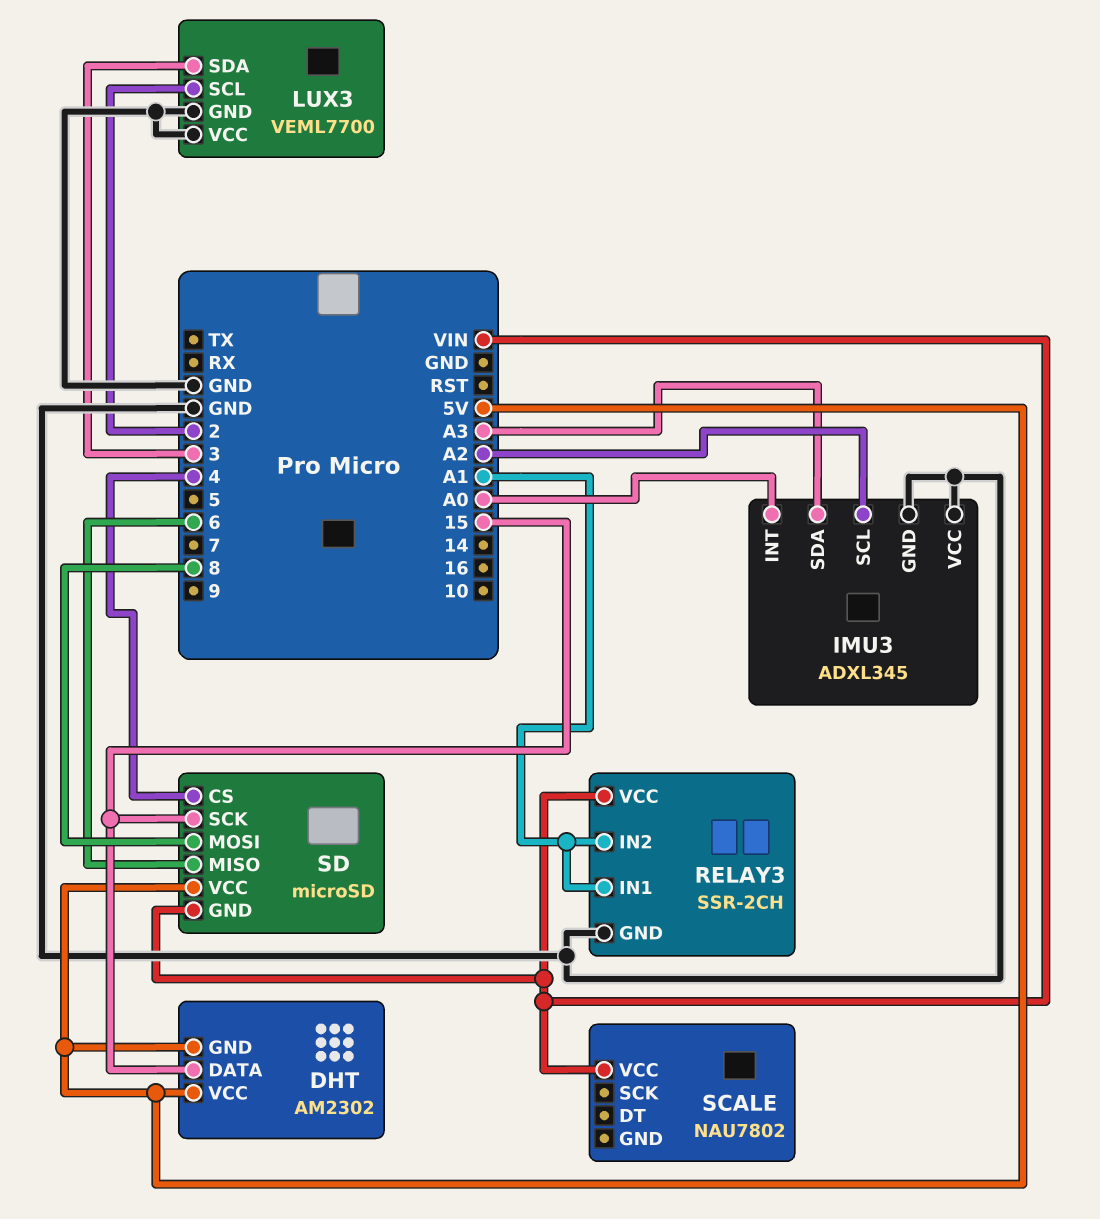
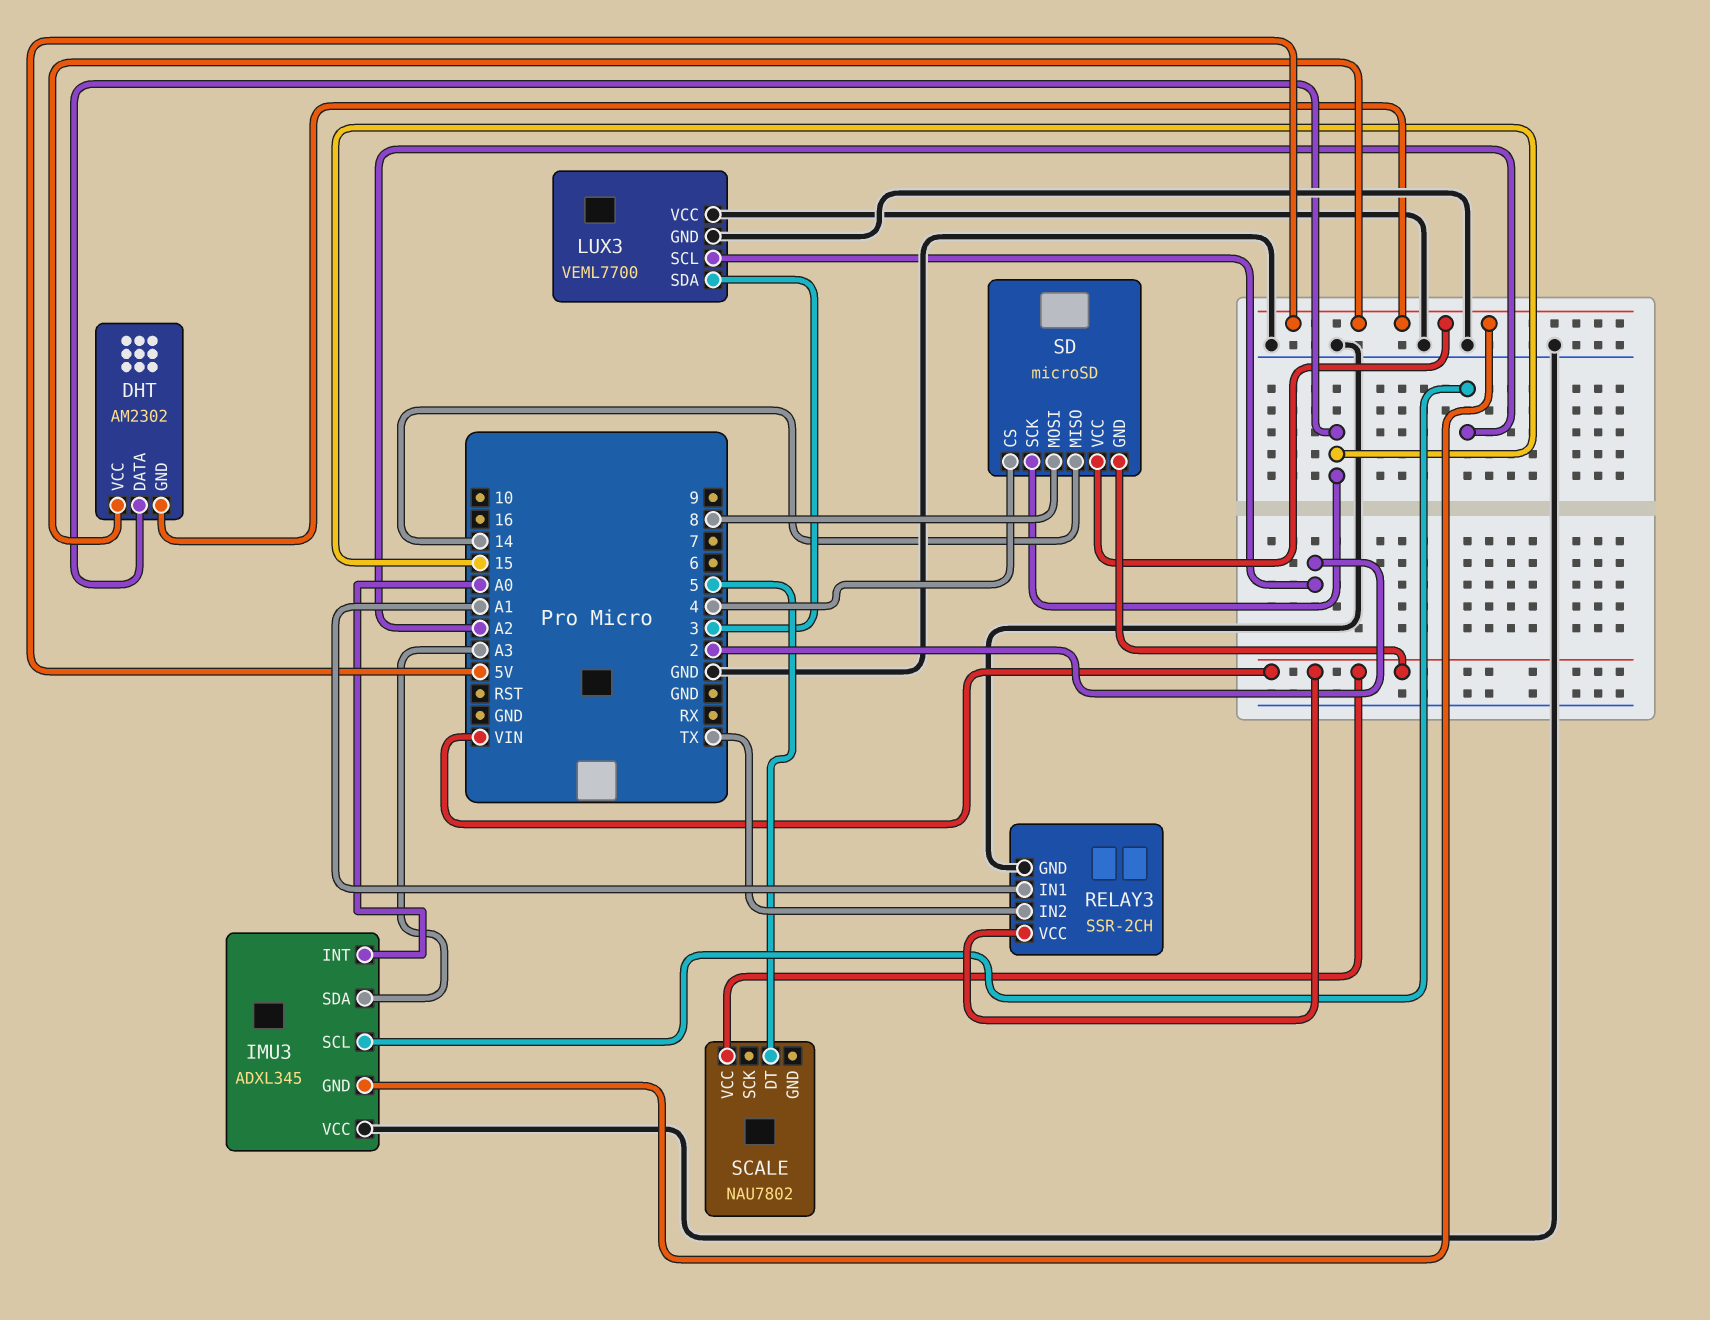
IMU3 pin GND: GND -> 5V
RELAY3 pin IN2: A1 -> TX
SCALE pin DT: none -> 5
SD pin MISO: 6 -> 14

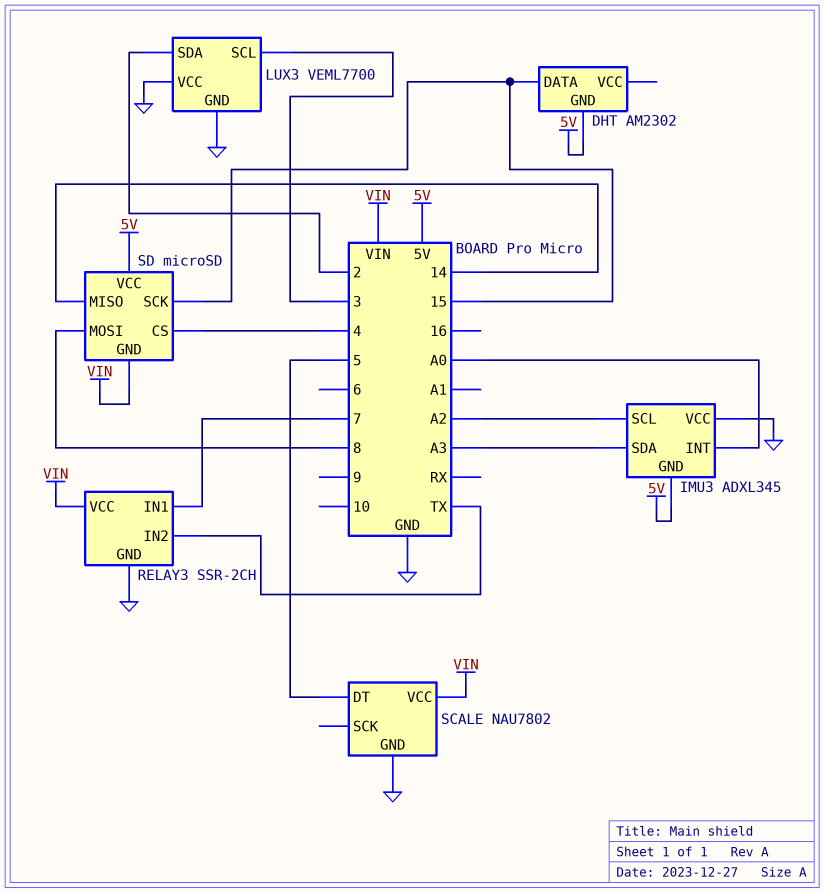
DHT pin VCC: 5V -> none
LUX3 pin SCL: 2 -> 3
LUX3 pin SDA: 3 -> 2
RELAY3 pin IN1: A1 -> 7
SCALE pin GND: none -> GND

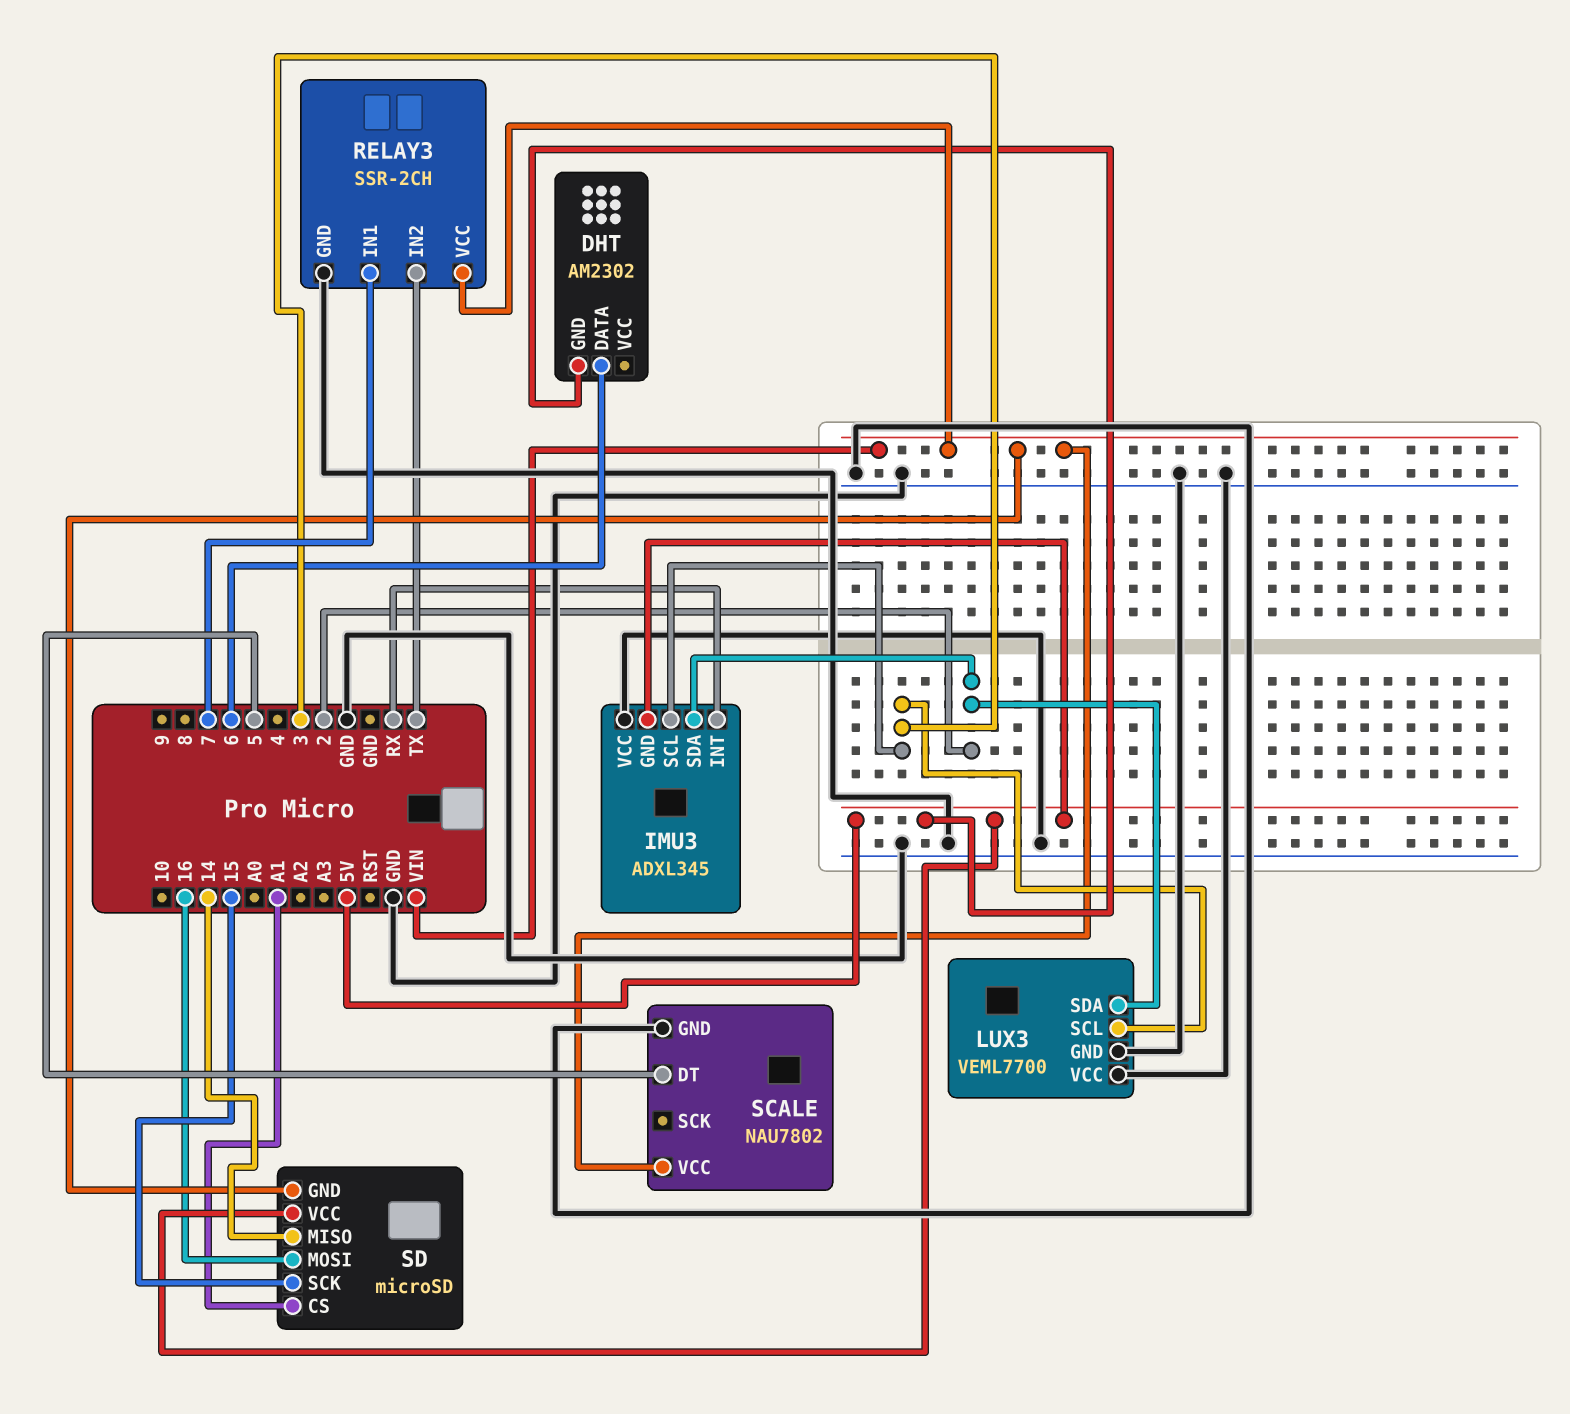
DHT pin DATA: 15 -> 6
IMU3 pin INT: A0 -> RX
IMU3 pin SCL: A2 -> 3
IMU3 pin SDA: A3 -> 2
SD pin CS: 4 -> A1
SD pin MOSI: 8 -> 16

